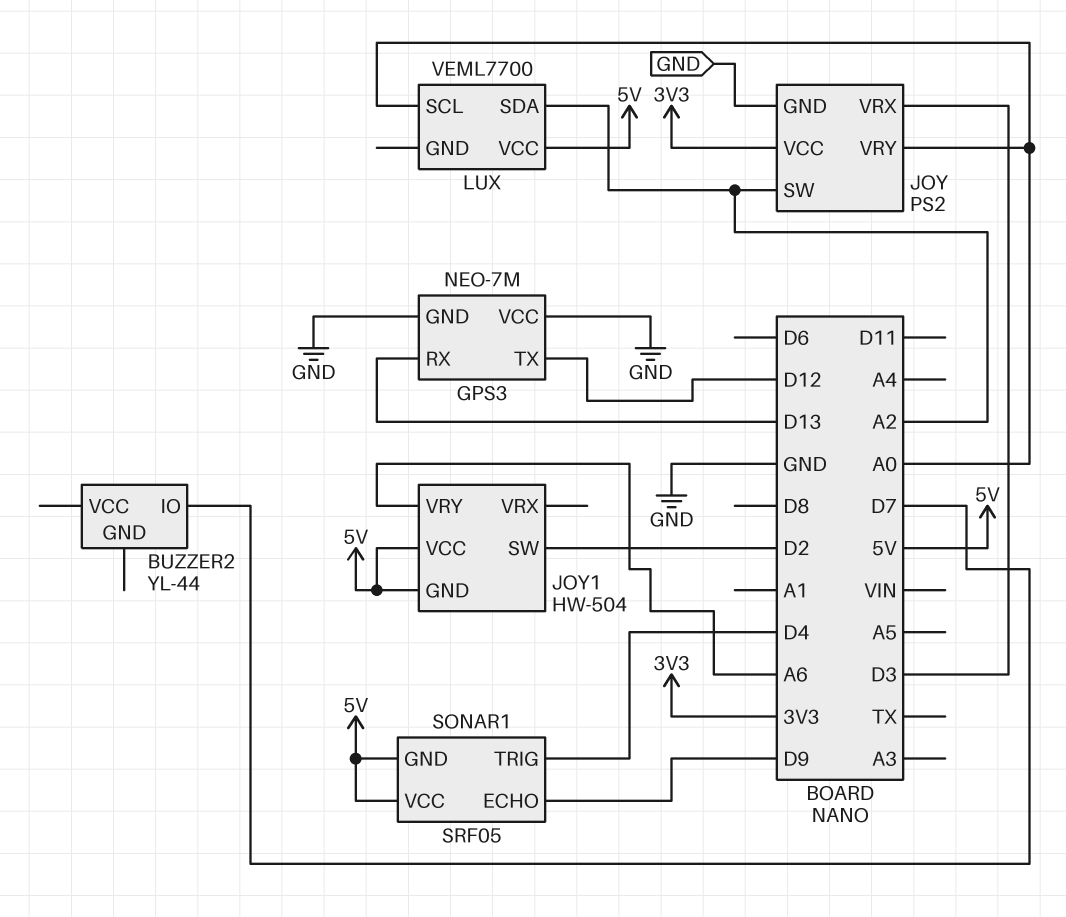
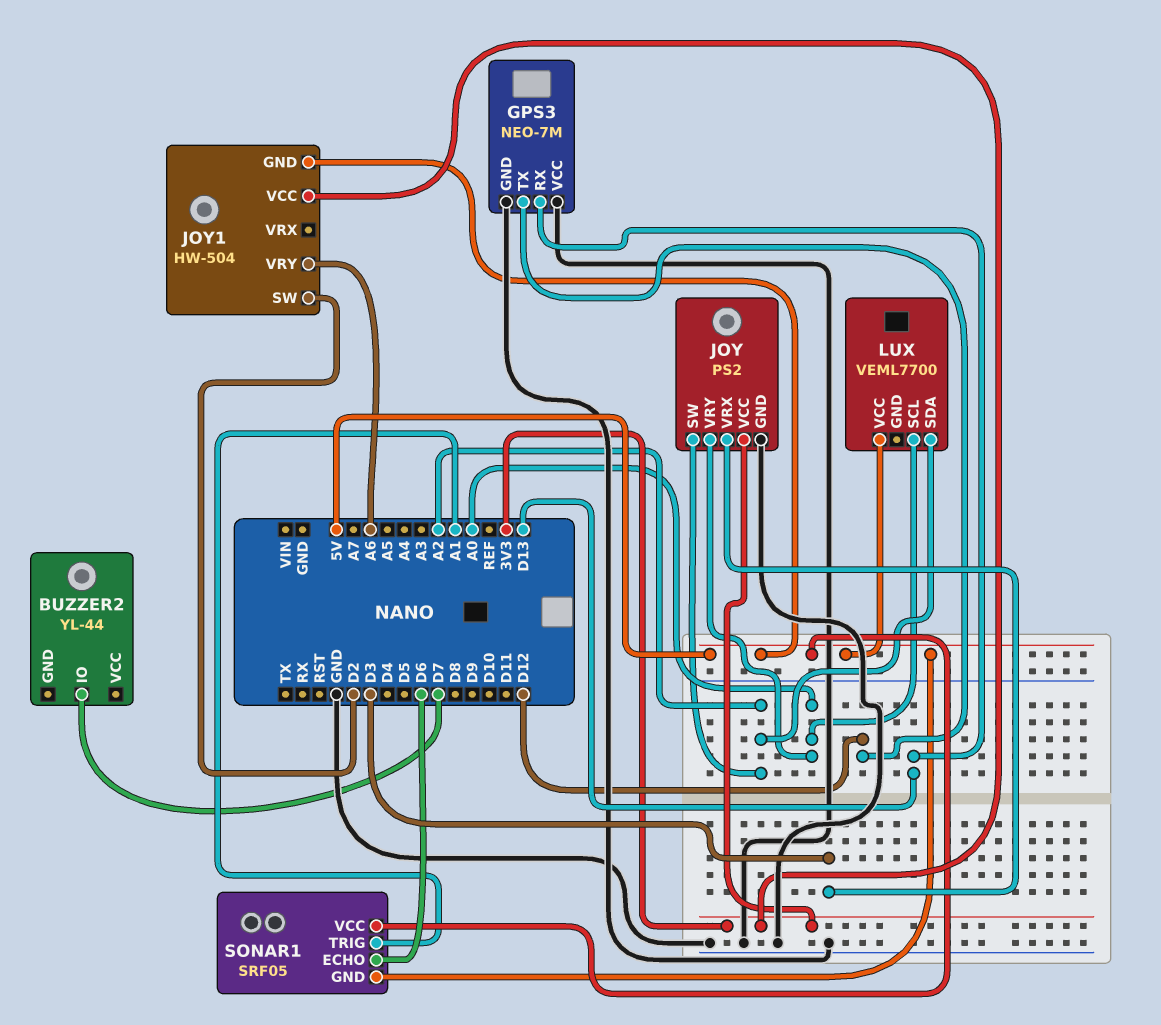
JOY1 pin VCC: 5V -> 3V3
SONAR1 pin ECHO: D9 -> D6
SONAR1 pin TRIG: D4 -> A1

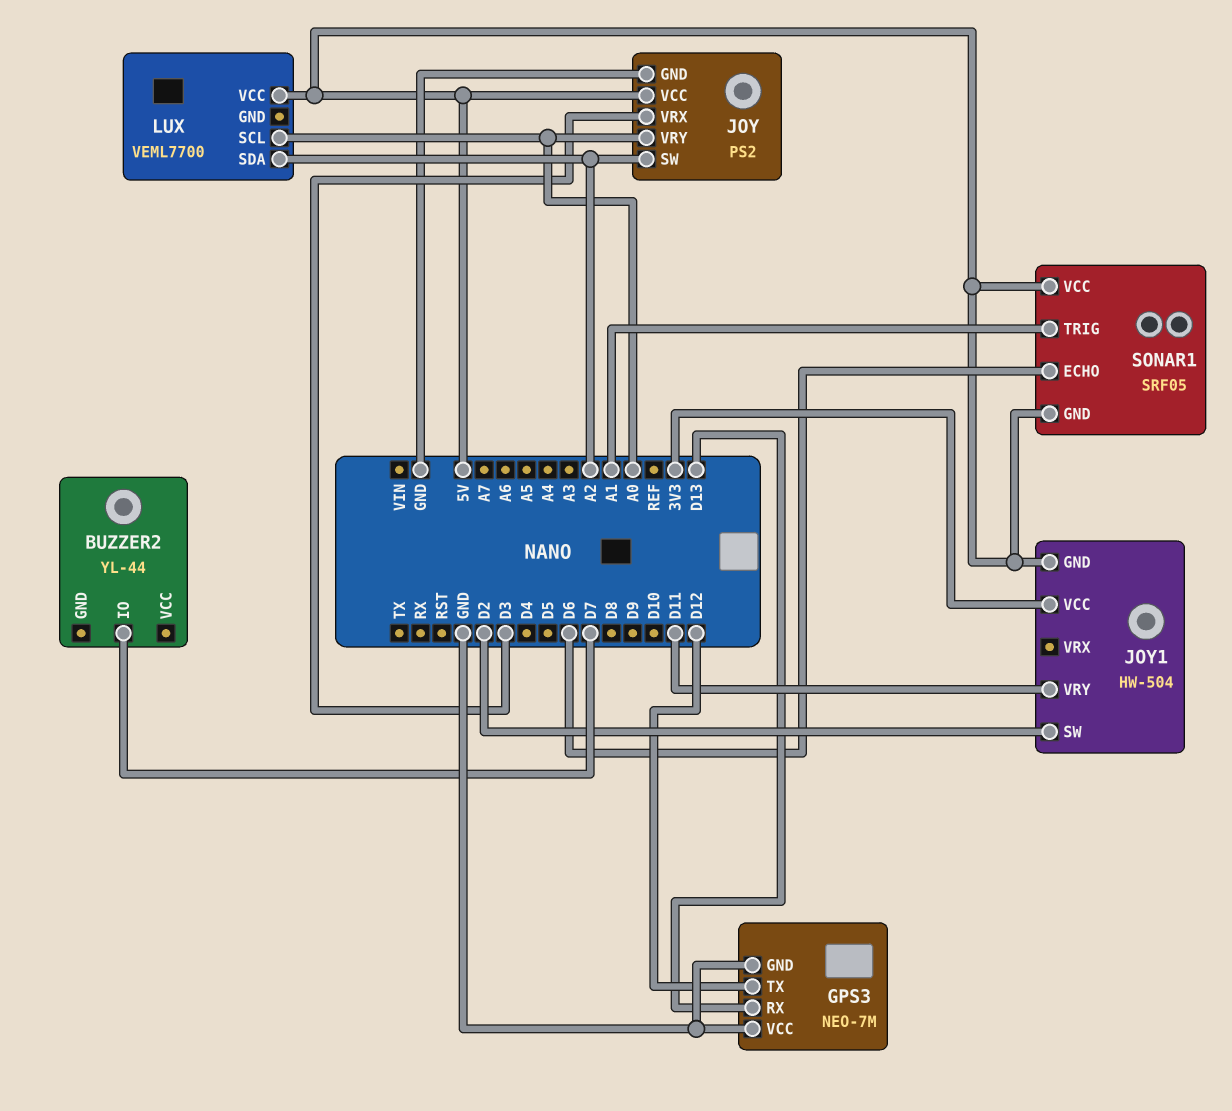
JOY pin VCC: 3V3 -> 5V
JOY1 pin VRY: A6 -> D11

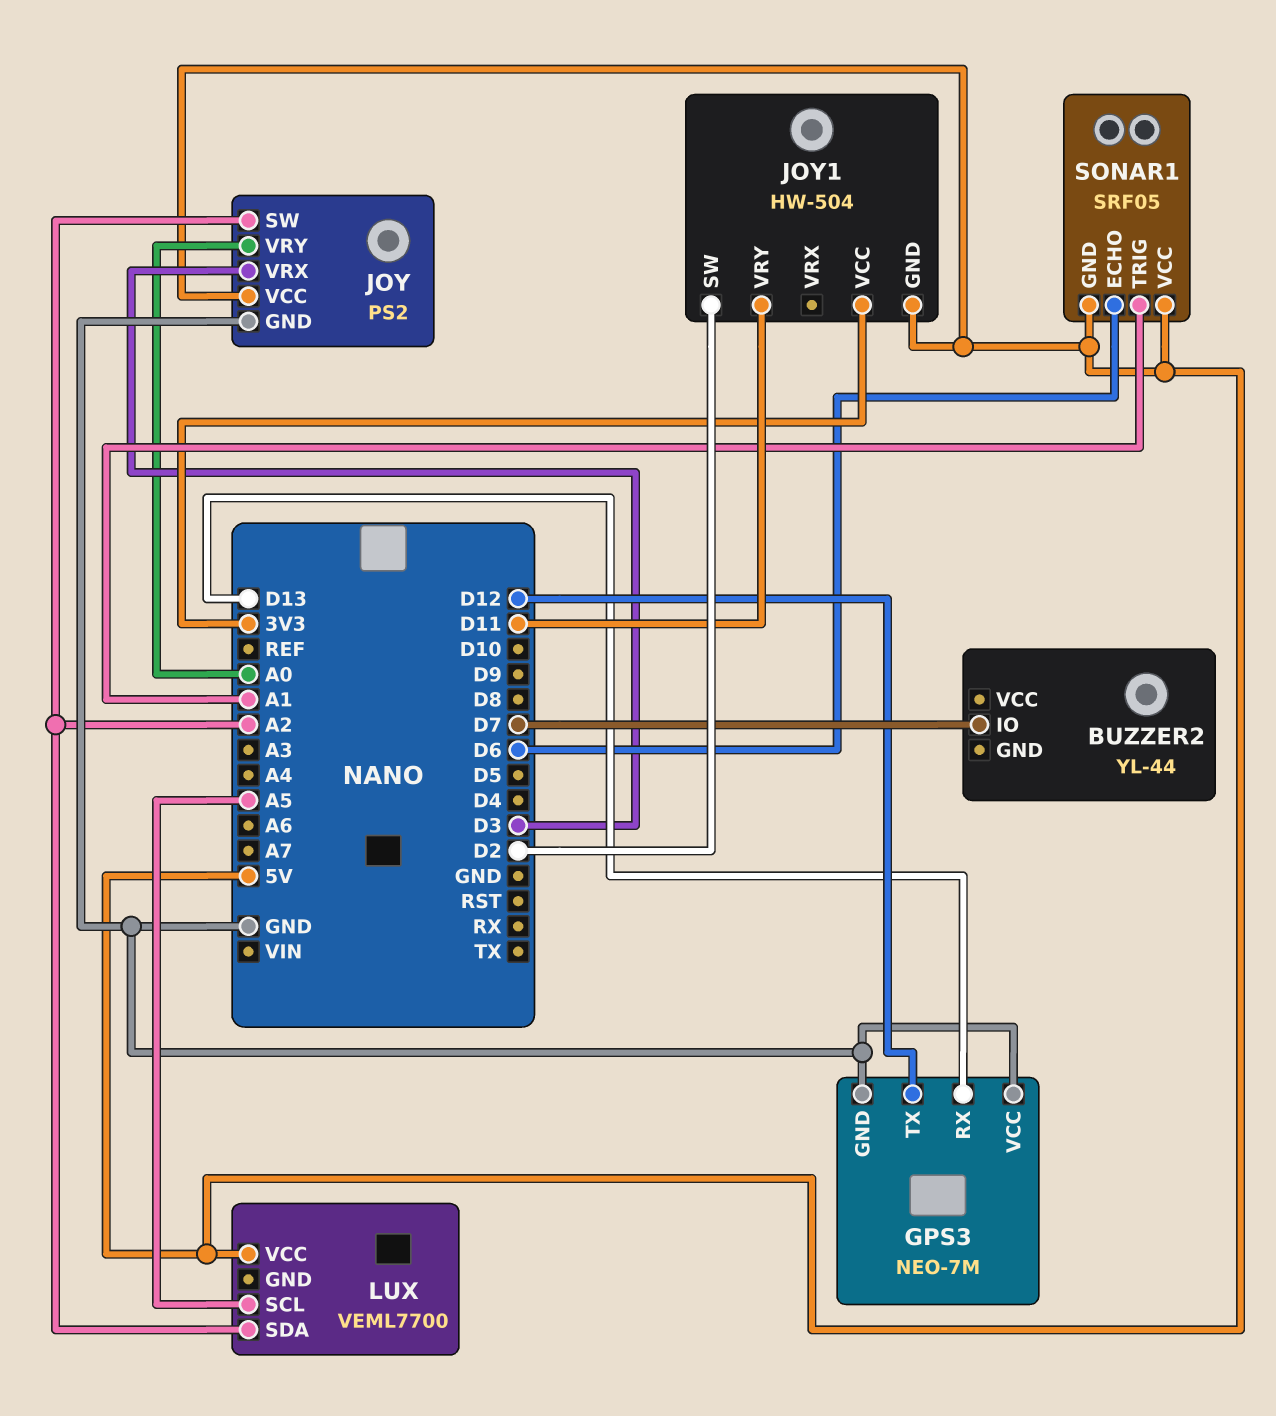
LUX pin SCL: A0 -> A5

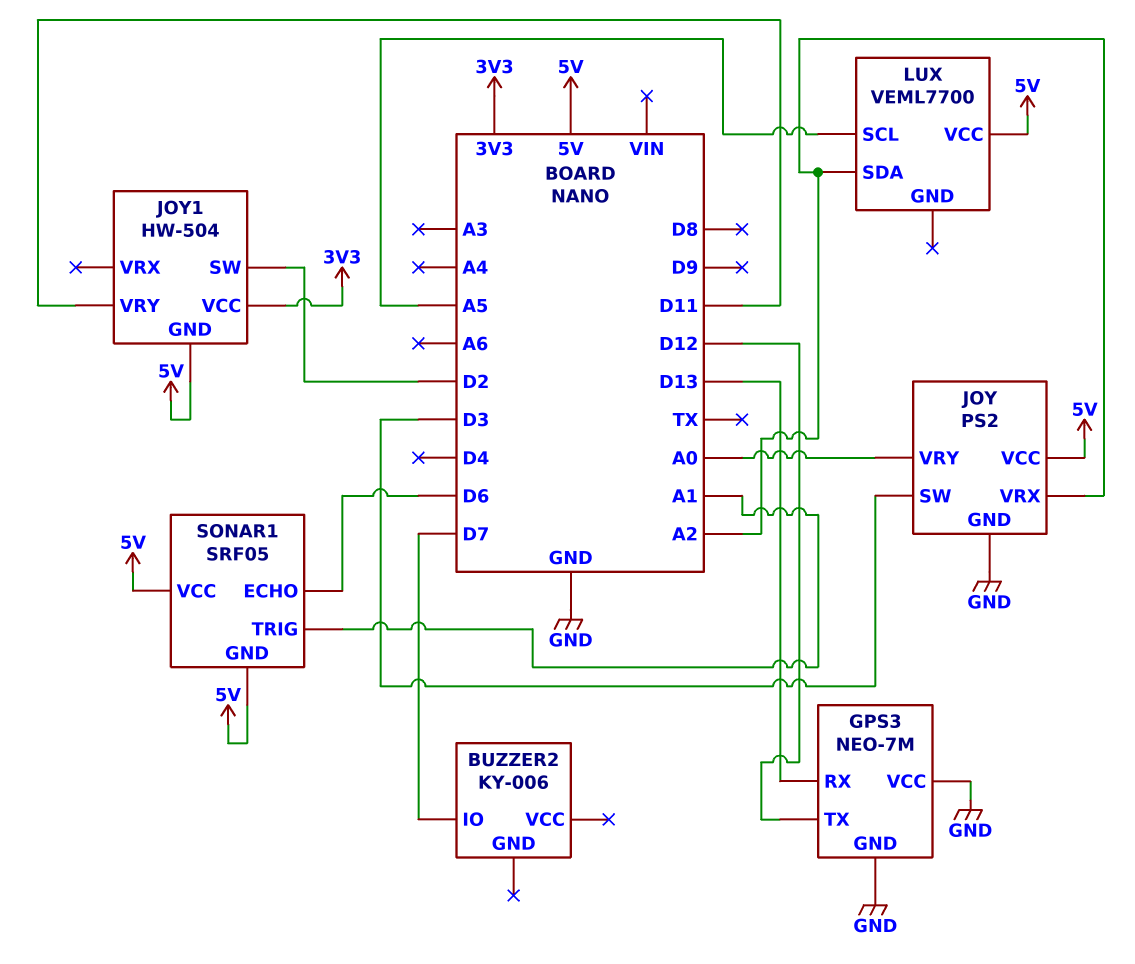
BUZZER2: YL-44 -> KY-006
JOY pin SW: A2 -> D3
JOY pin VRX: D3 -> A2

